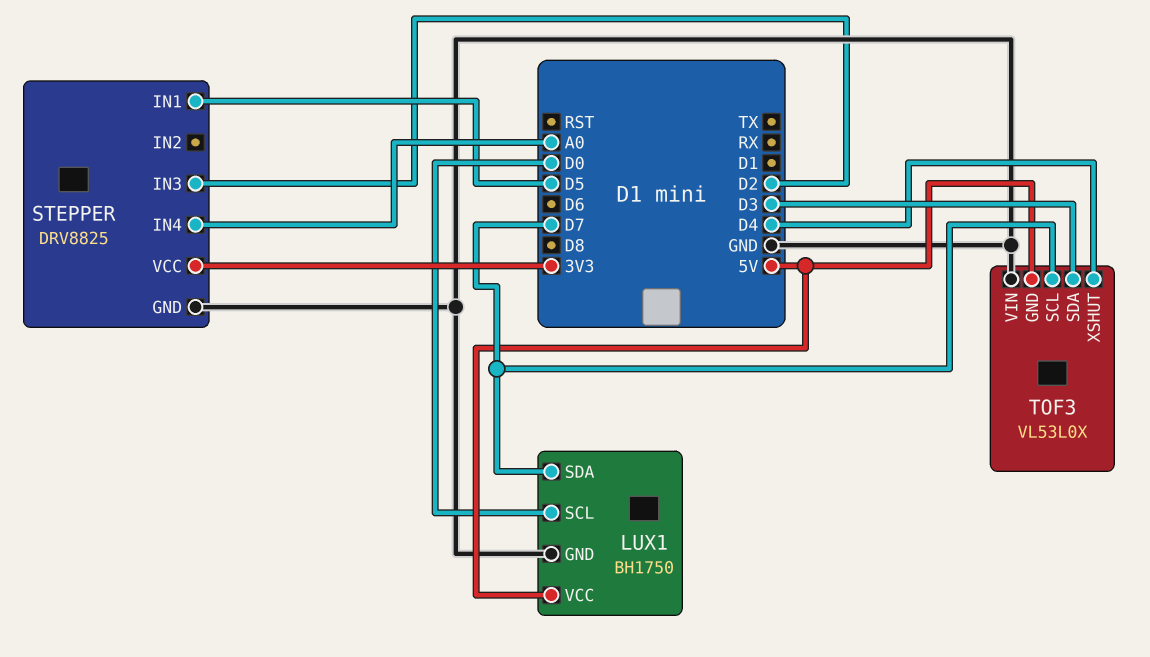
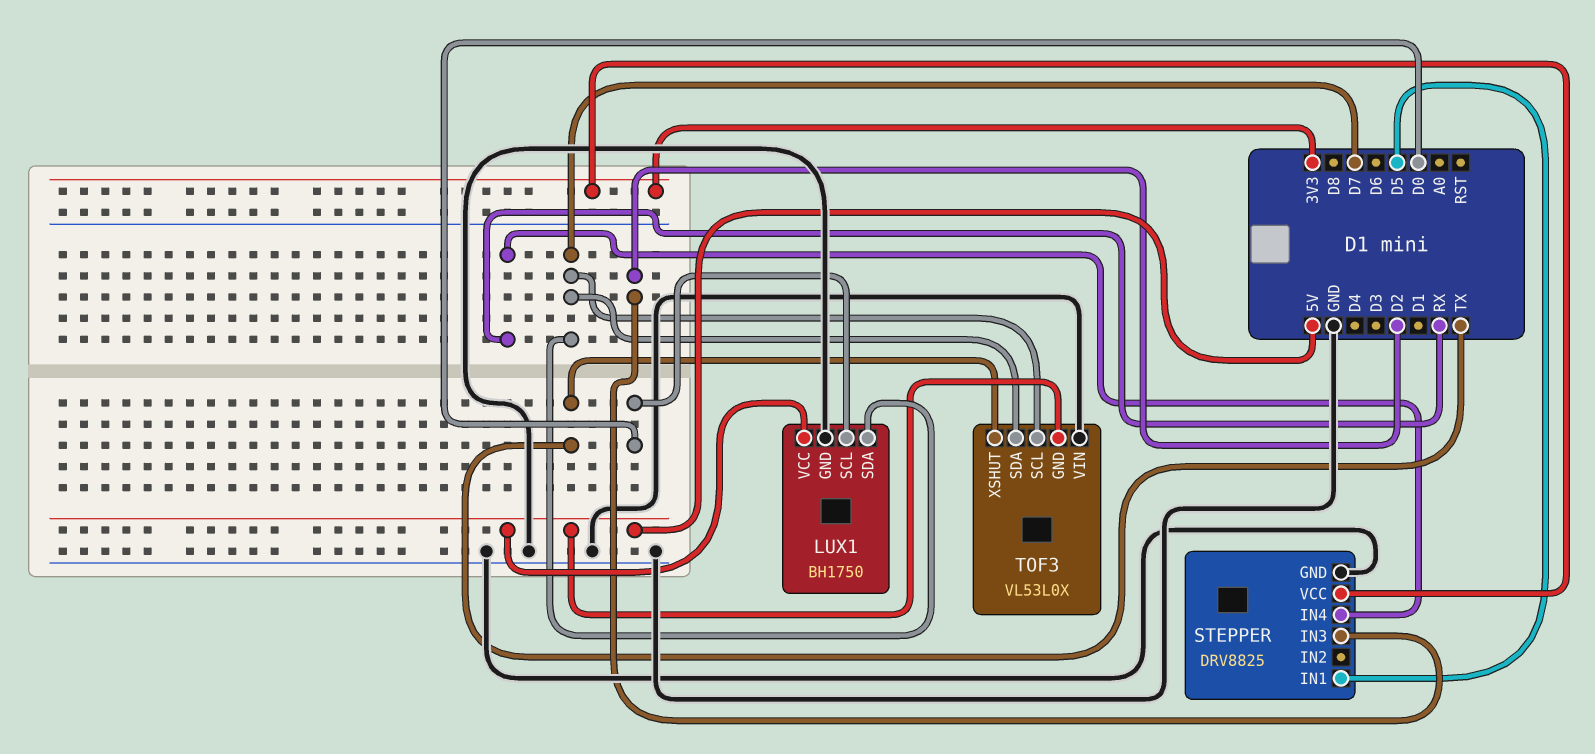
STEPPER pin IN4: A0 -> RX
TOF3 pin SDA: D3 -> D7
TOF3 pin XSHUT: D4 -> TX

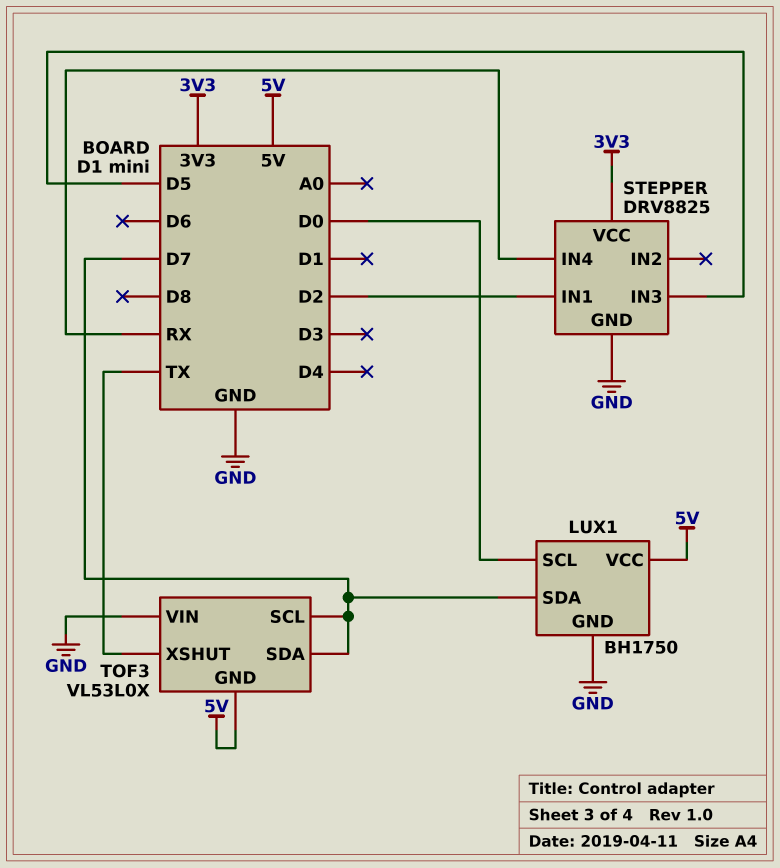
STEPPER pin IN1: D5 -> D2
STEPPER pin IN3: D2 -> D5

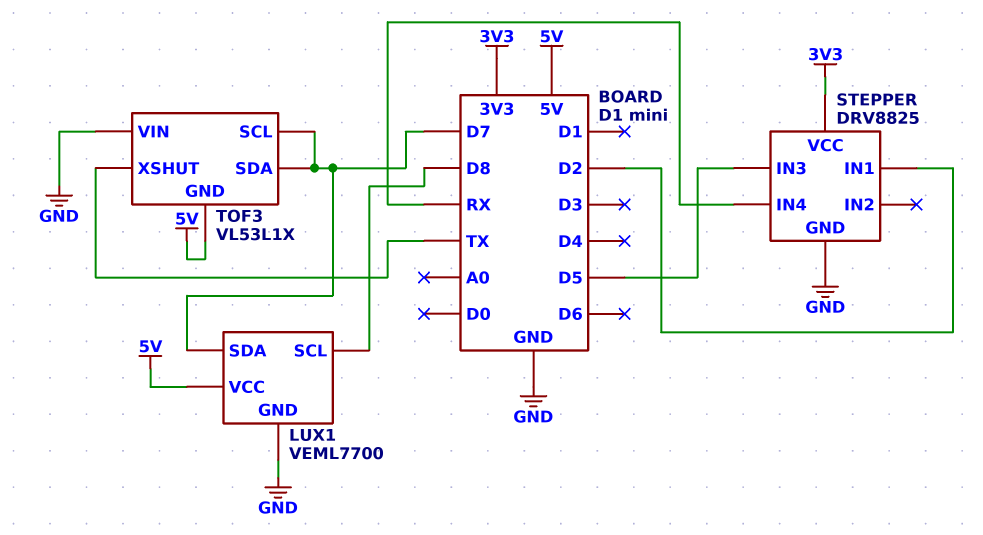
LUX1: BH1750 -> VEML7700
LUX1 pin SCL: D0 -> D8
TOF3: VL53L0X -> VL53L1X

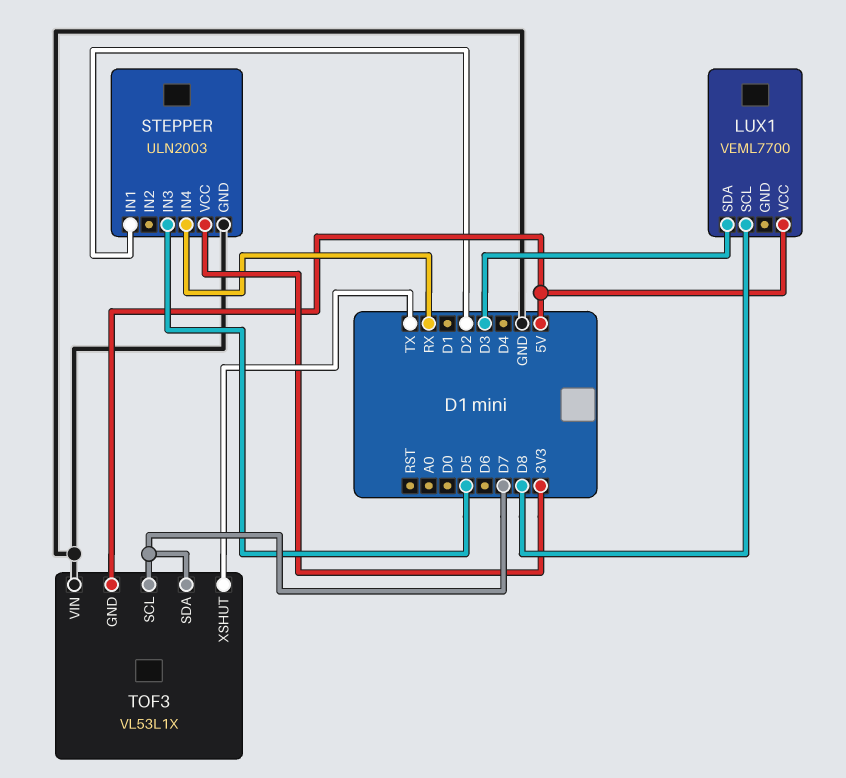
LUX1 pin GND: GND -> none
LUX1 pin SDA: D7 -> D3
STEPPER: DRV8825 -> ULN2003

